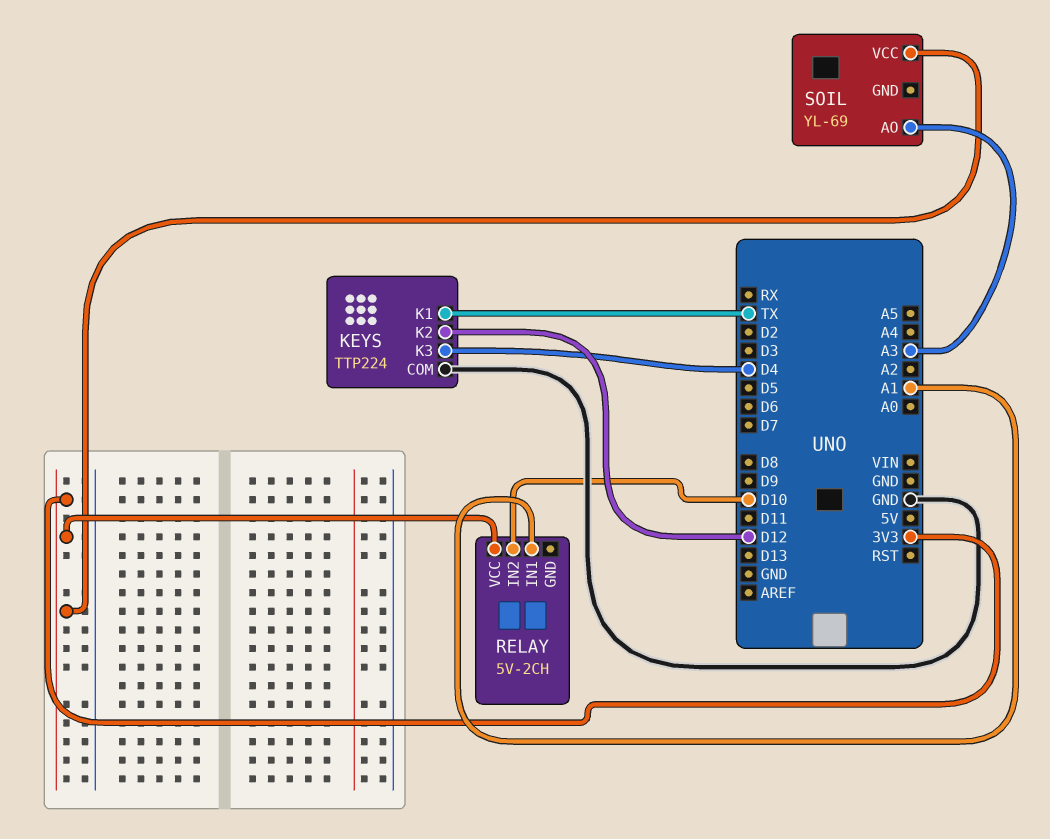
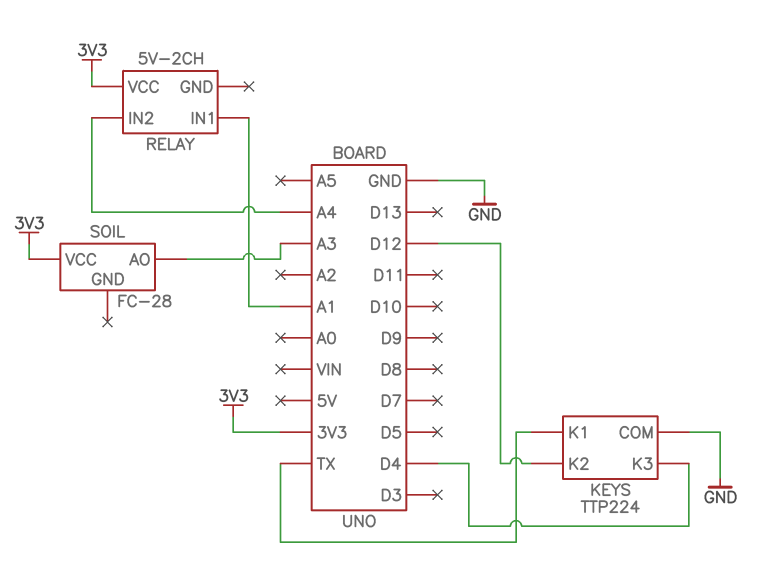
RELAY pin IN2: D10 -> A4
SOIL: YL-69 -> FC-28

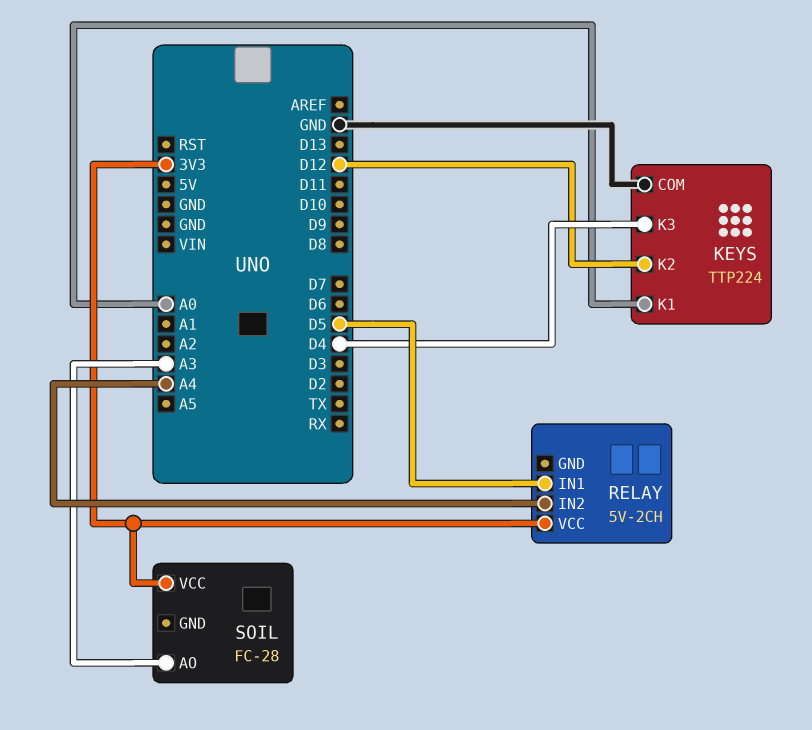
KEYS pin K1: TX -> A0
RELAY pin IN1: A1 -> D5

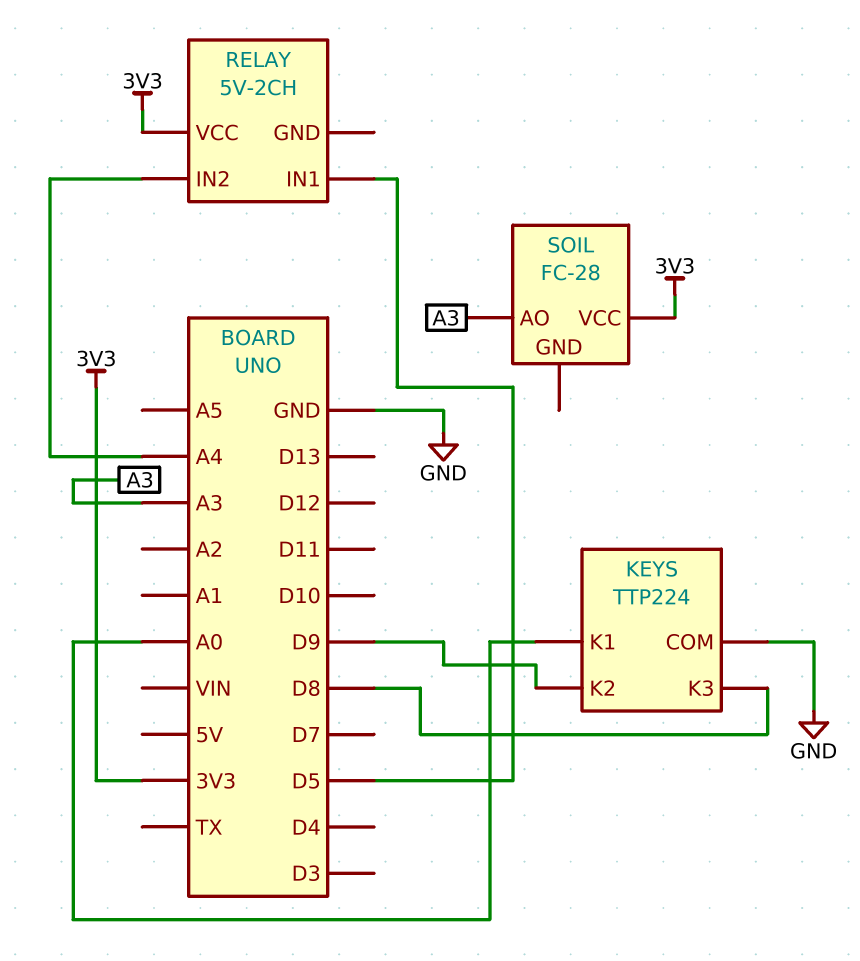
KEYS pin K2: D12 -> D9
KEYS pin K3: D4 -> D8

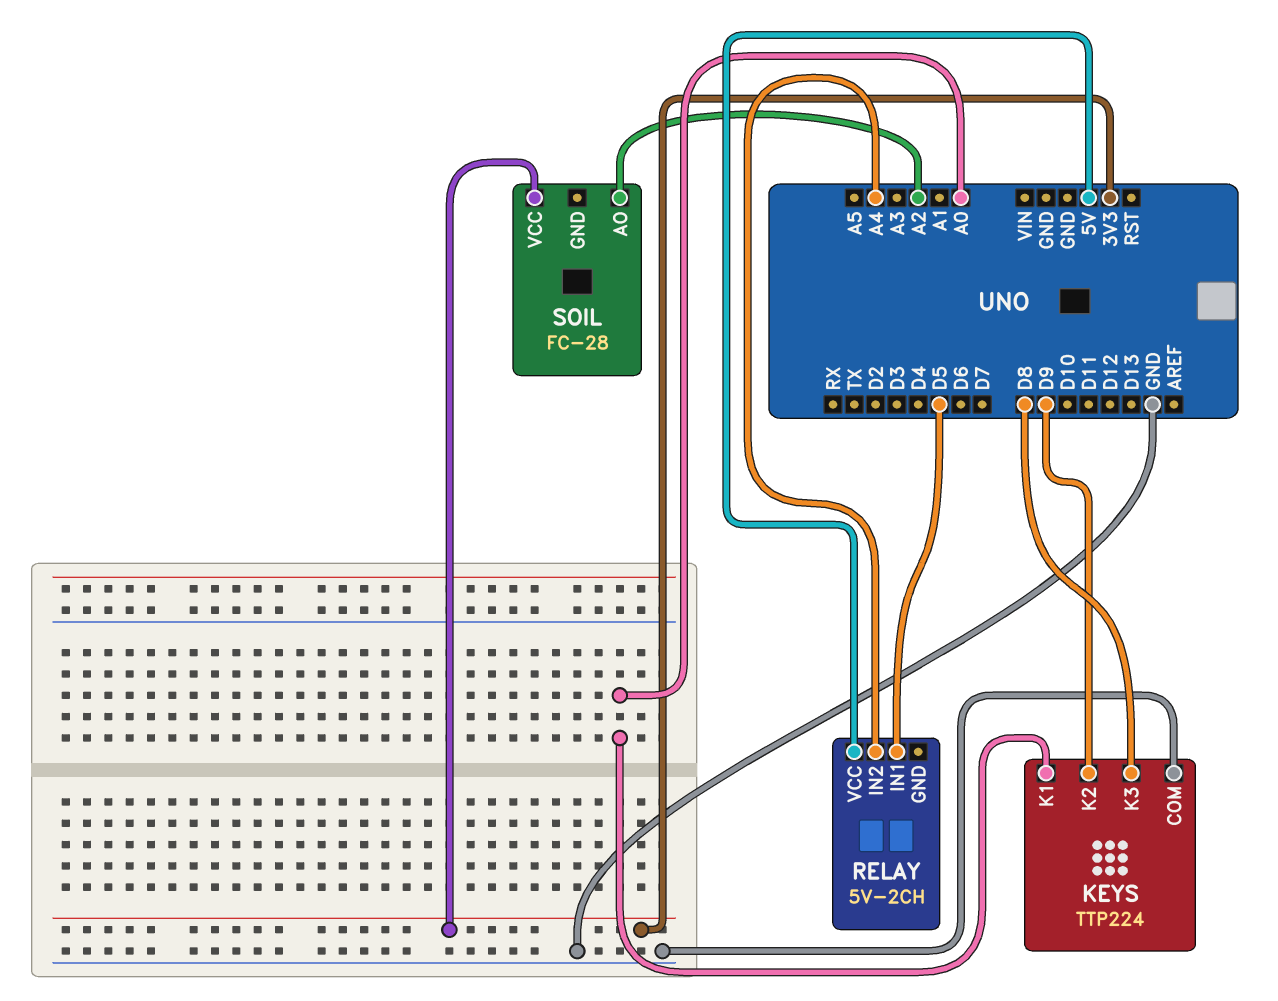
RELAY pin VCC: 3V3 -> 5V
SOIL pin AO: A3 -> A2

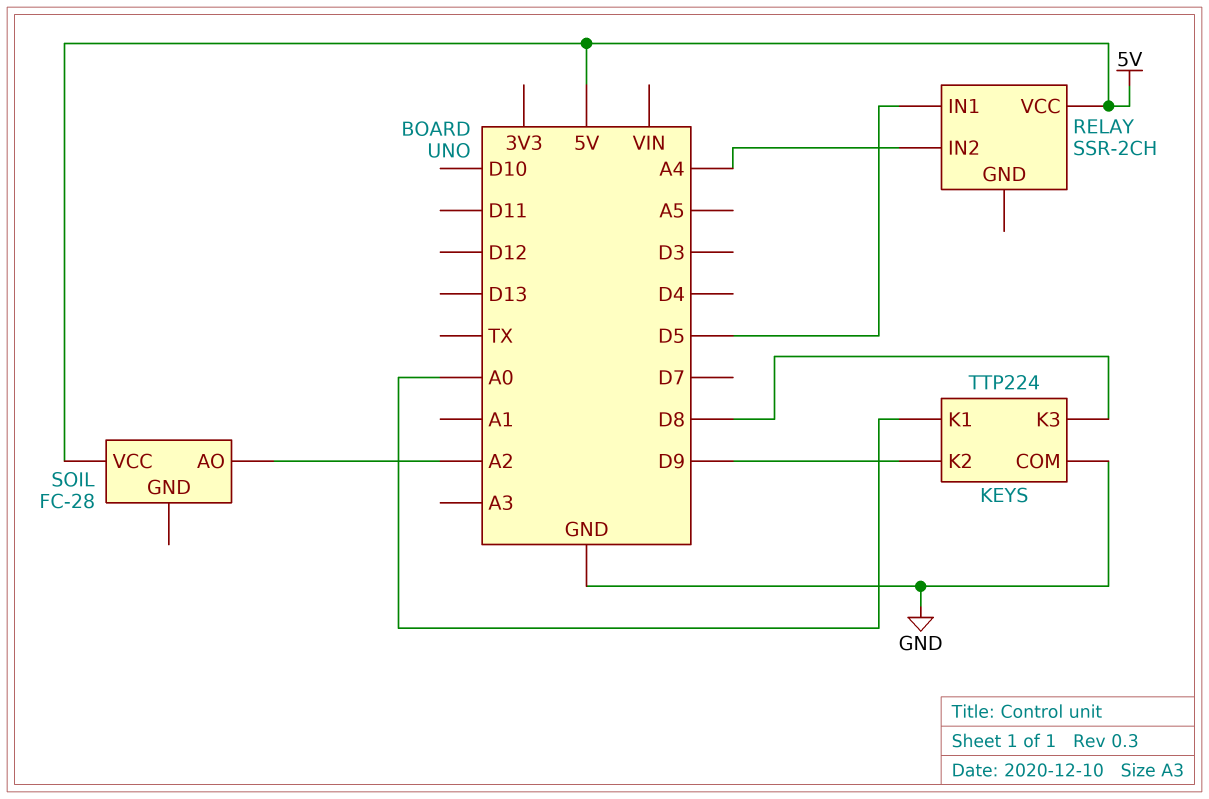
RELAY: 5V-2CH -> SSR-2CH
SOIL pin VCC: 3V3 -> 5V

